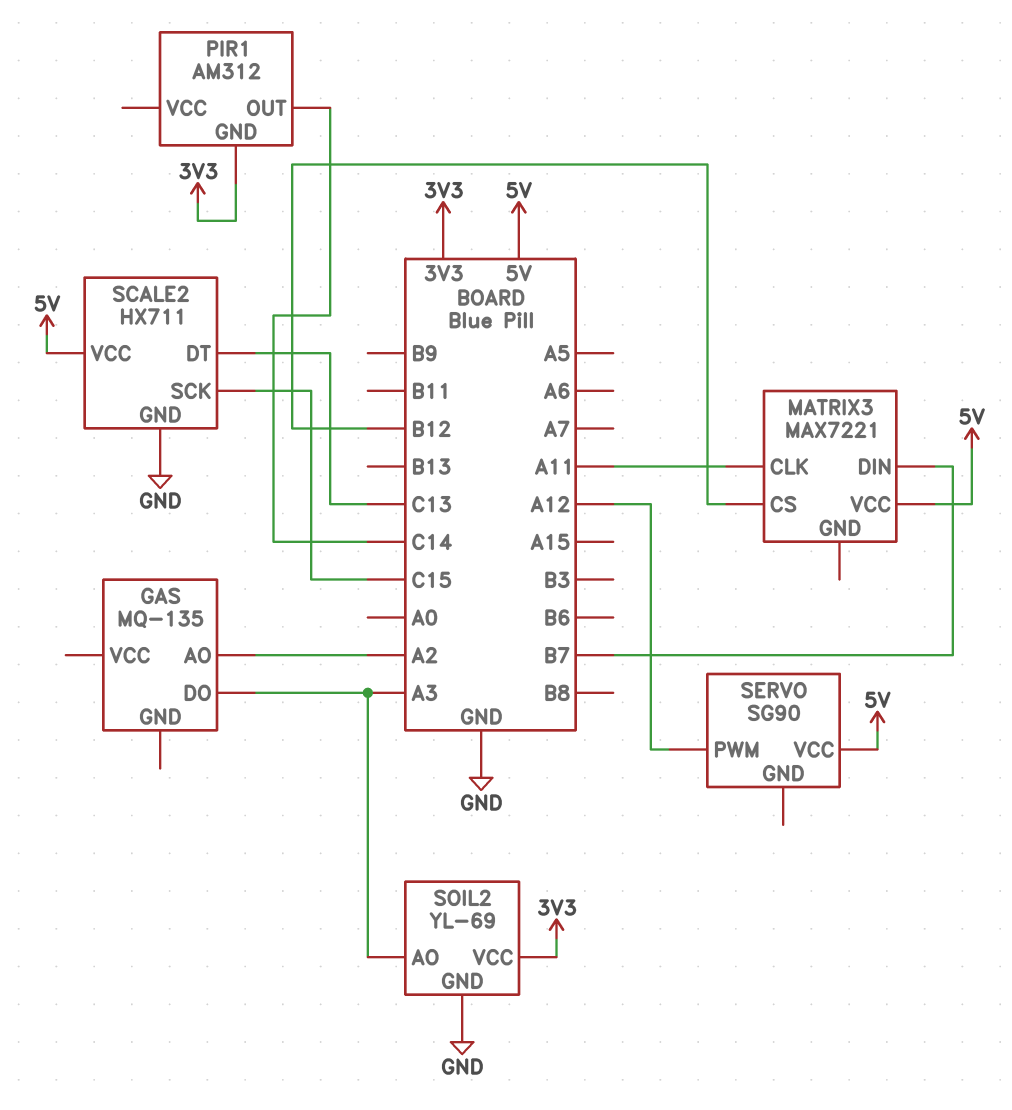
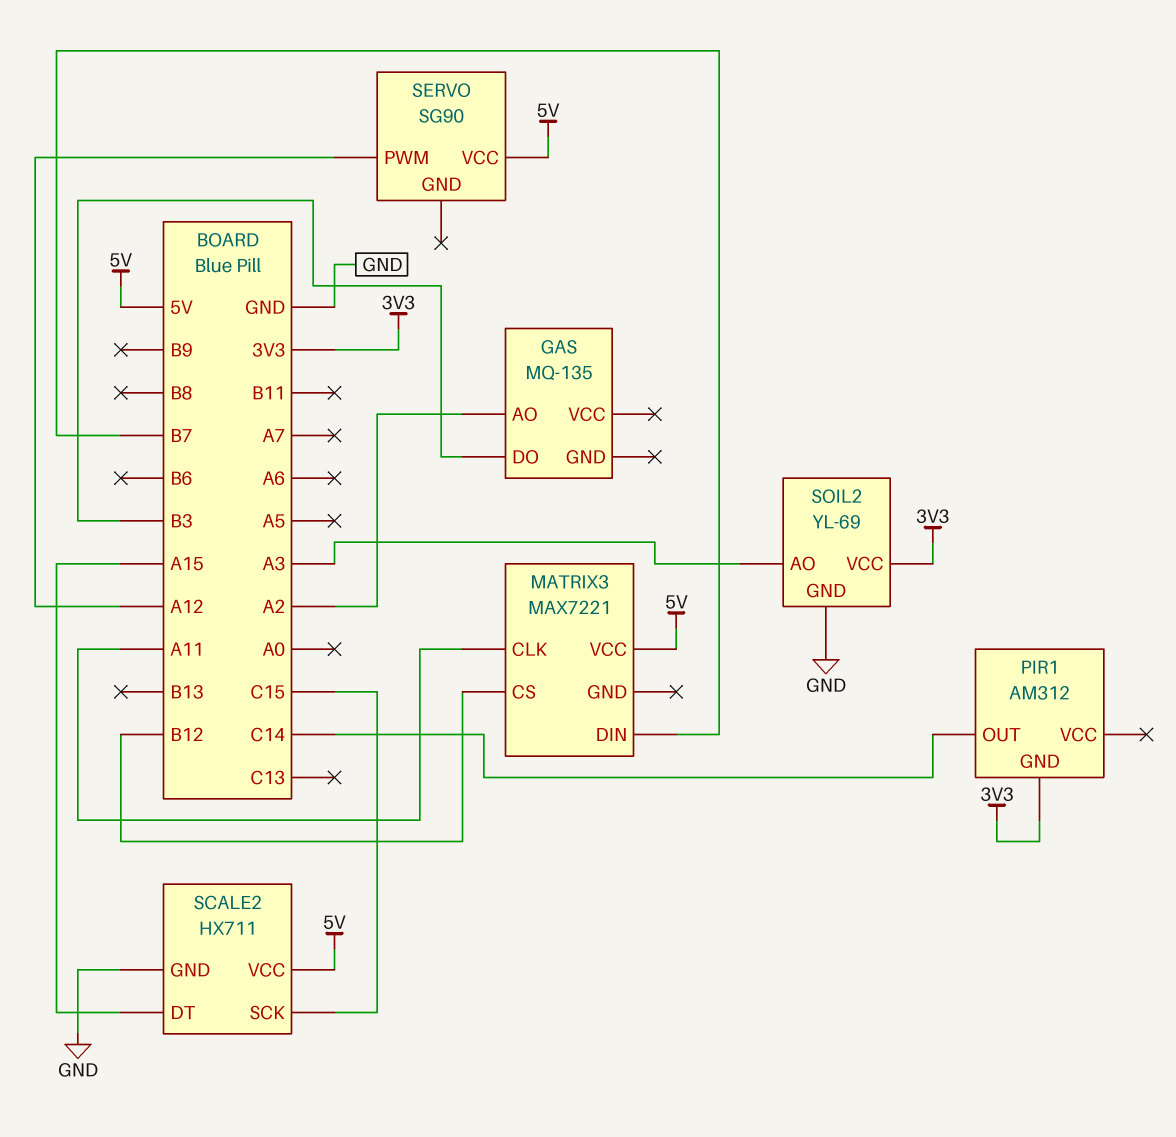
GAS pin DO: A3 -> B3
SCALE2 pin DT: C13 -> A15

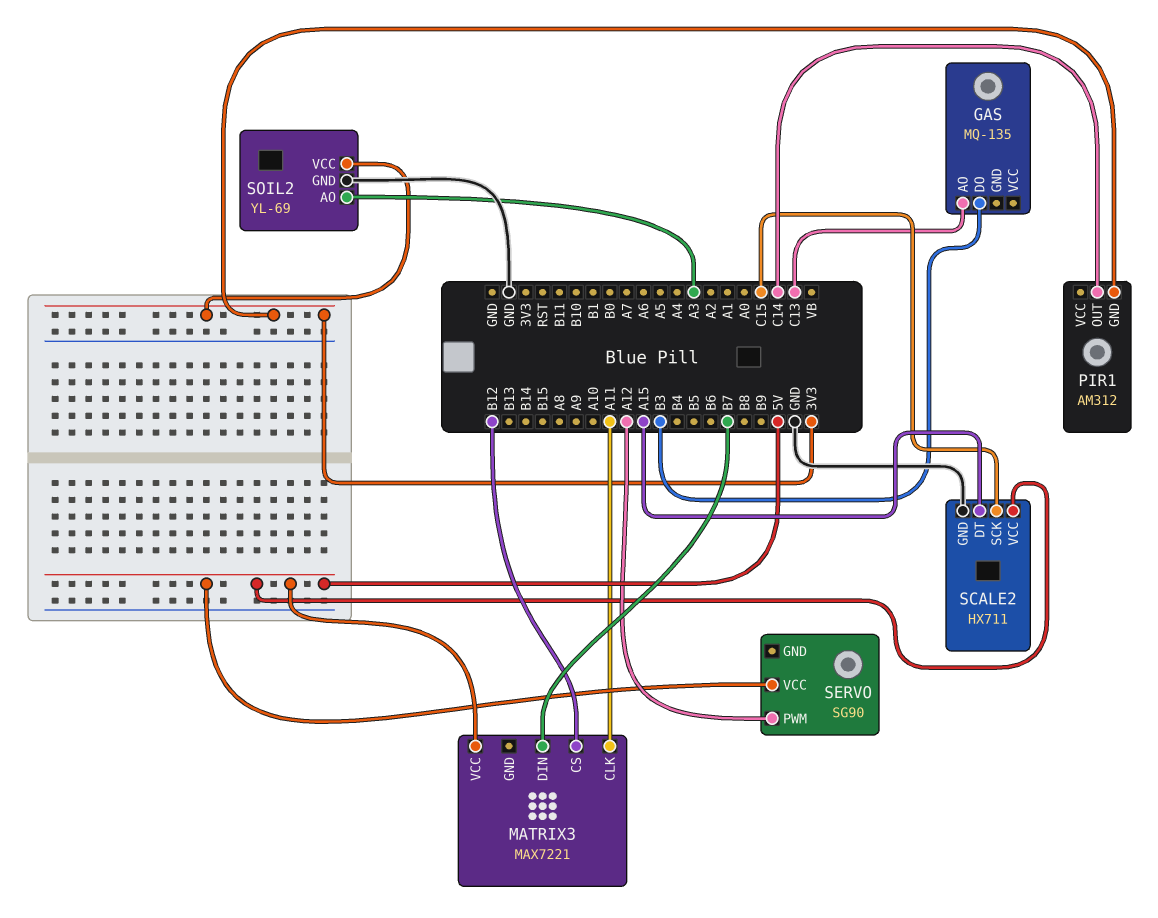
GAS pin AO: A2 -> C13

